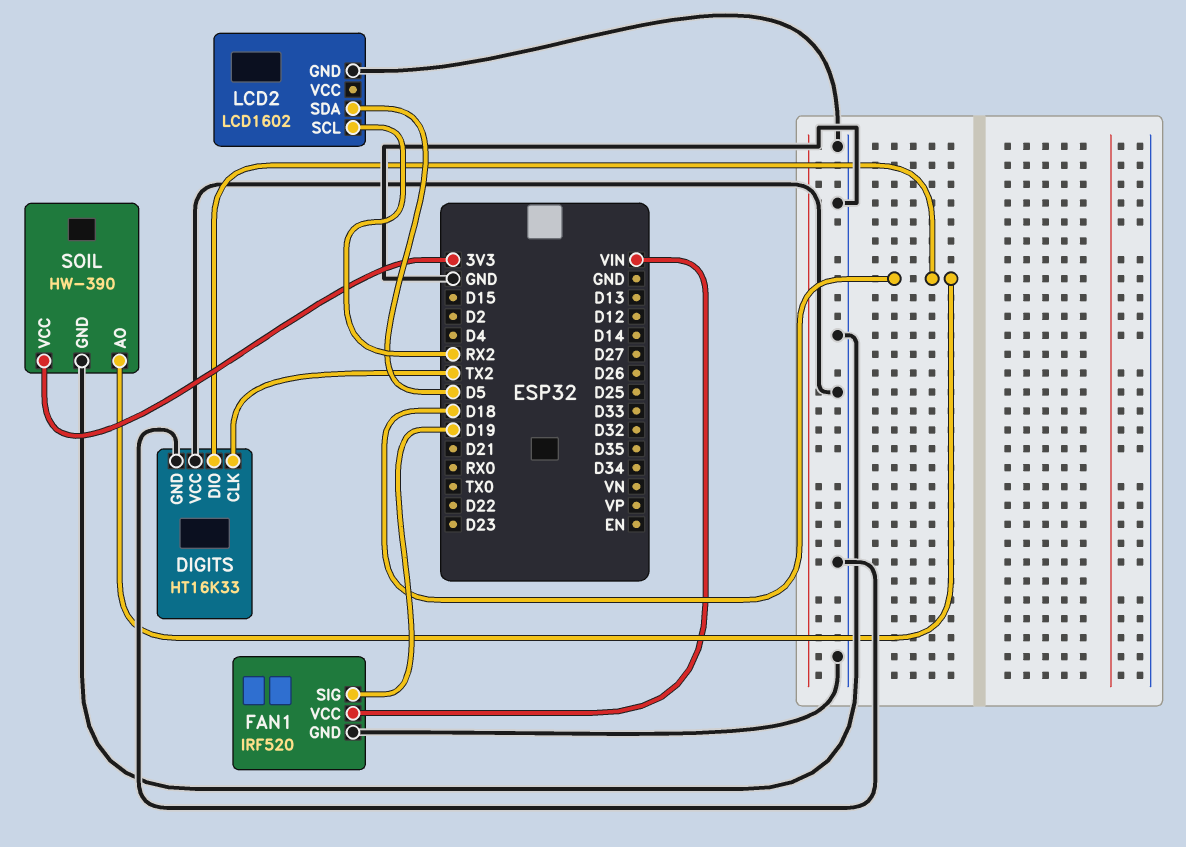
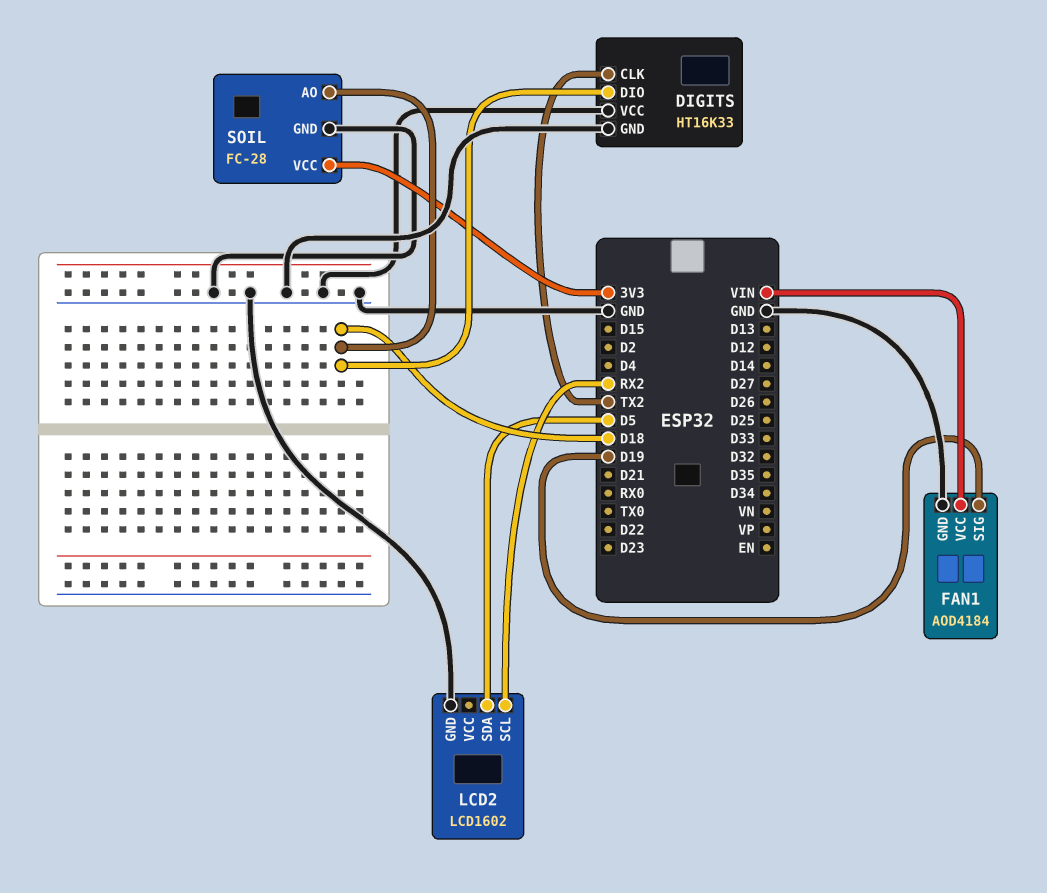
FAN1: IRF520 -> AOD4184
SOIL: HW-390 -> FC-28

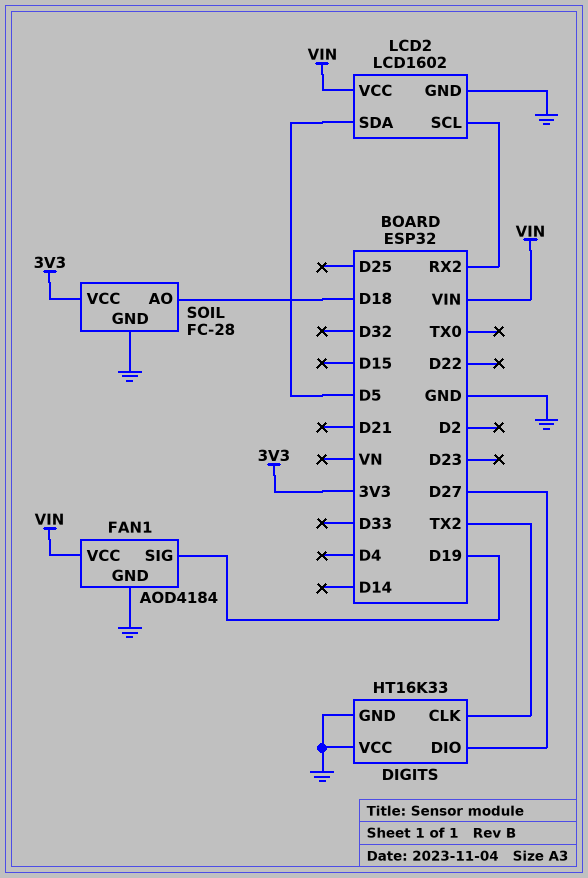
DIGITS pin DIO: D18 -> D27
LCD2 pin VCC: none -> VIN

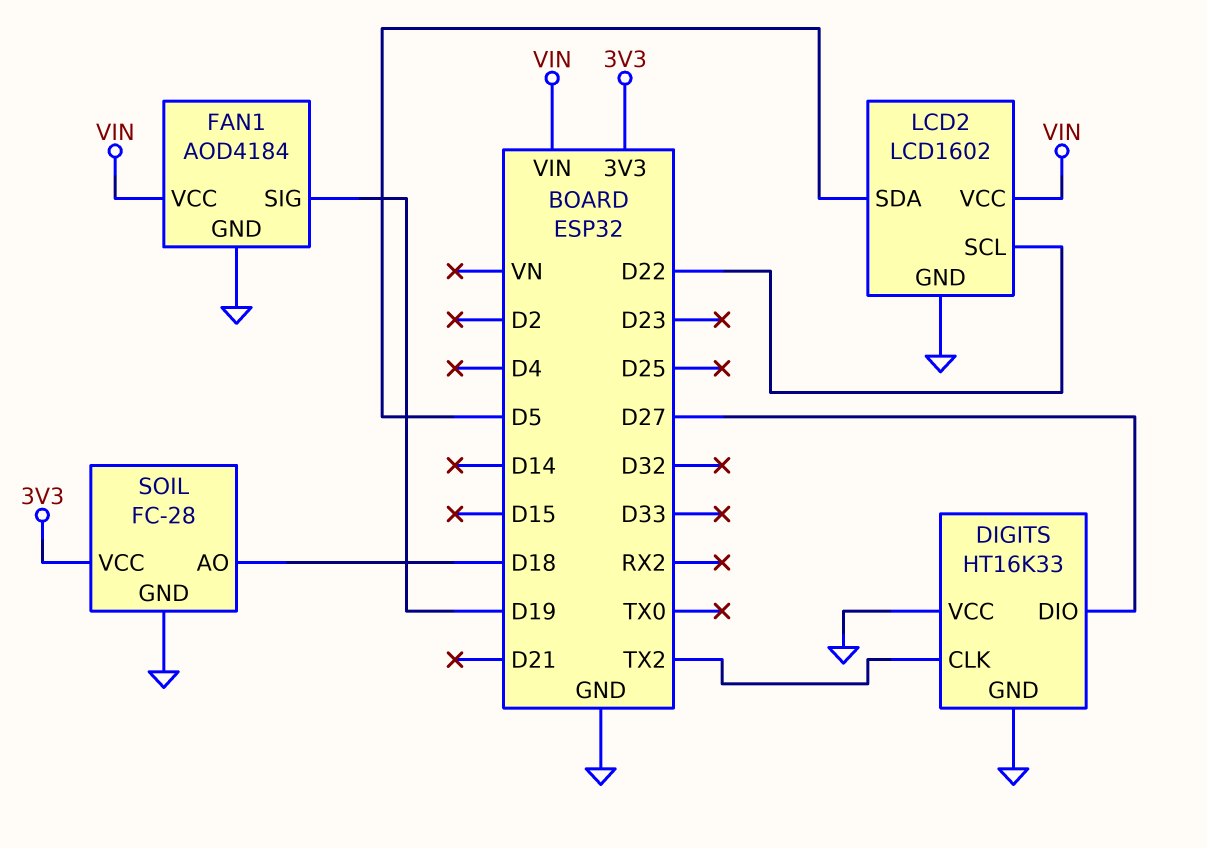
LCD2 pin SCL: RX2 -> D22

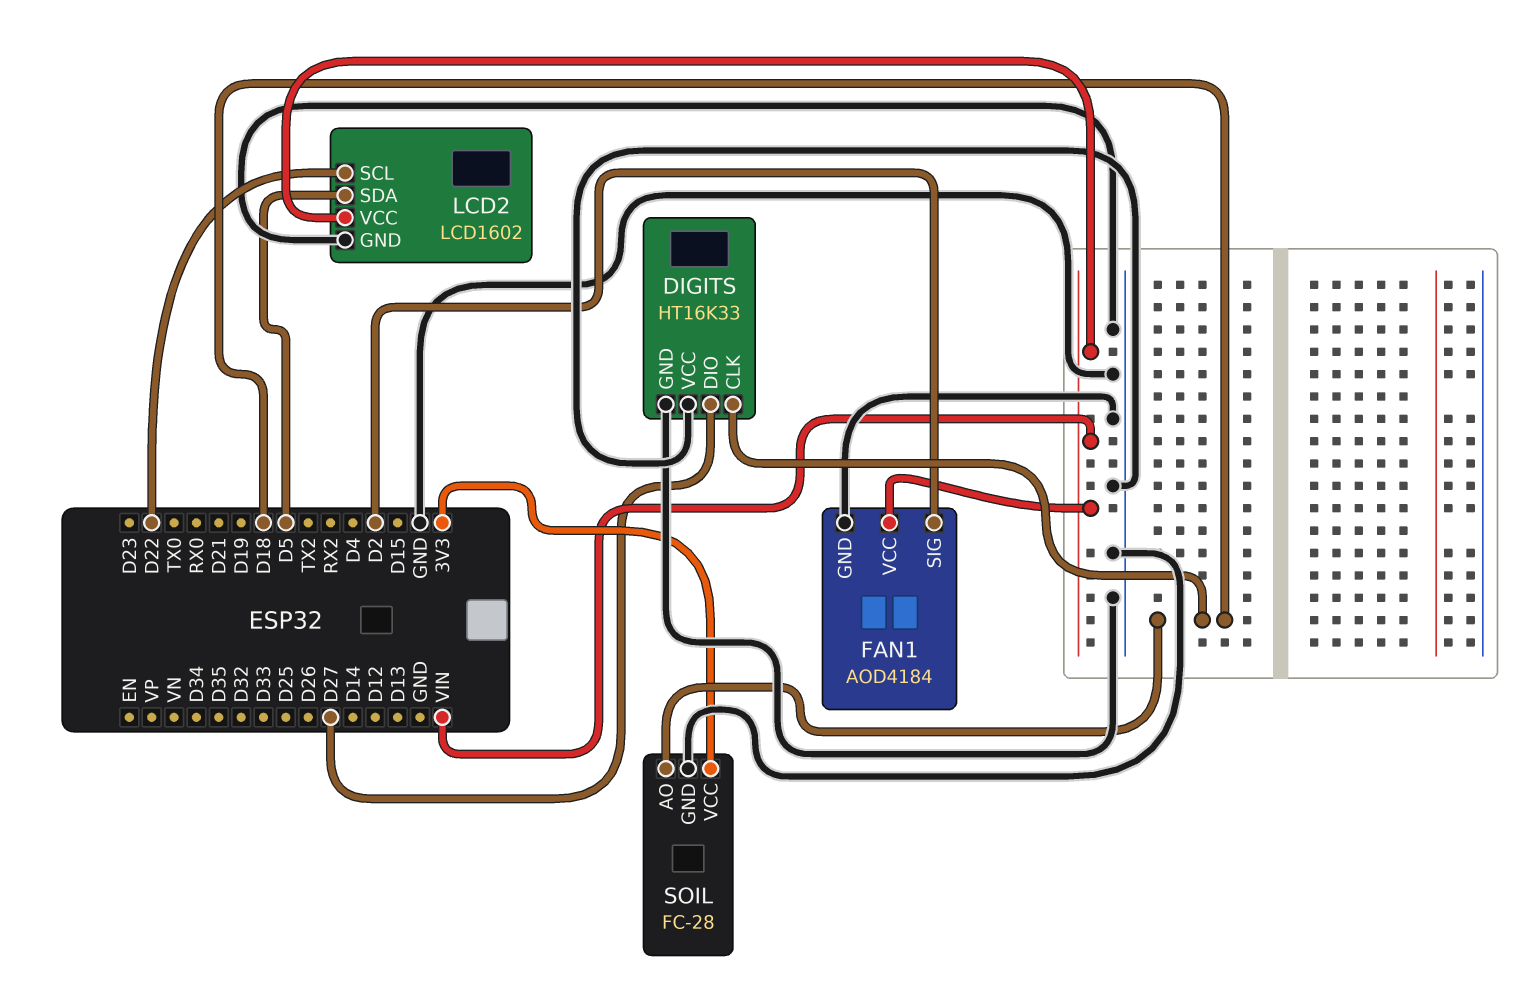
DIGITS pin CLK: TX2 -> D18
FAN1 pin SIG: D19 -> D2

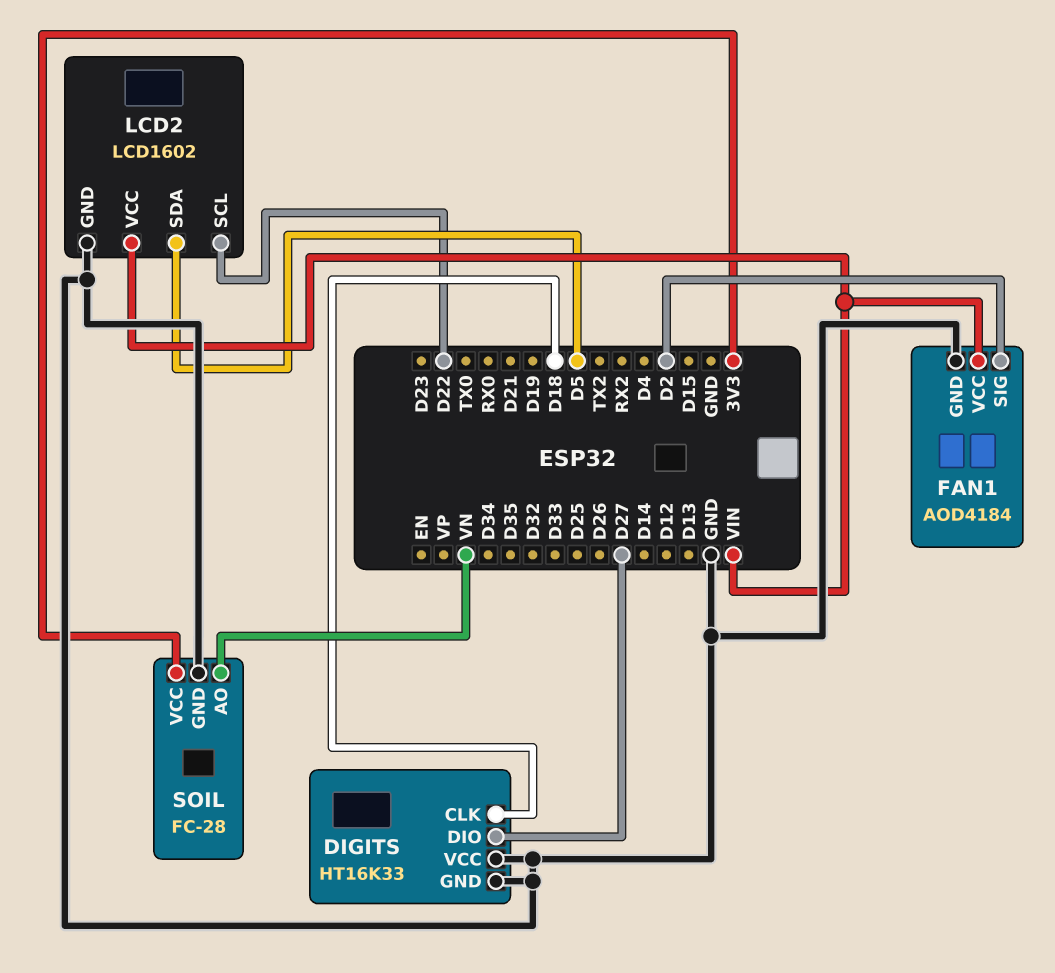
SOIL pin AO: D18 -> VN

